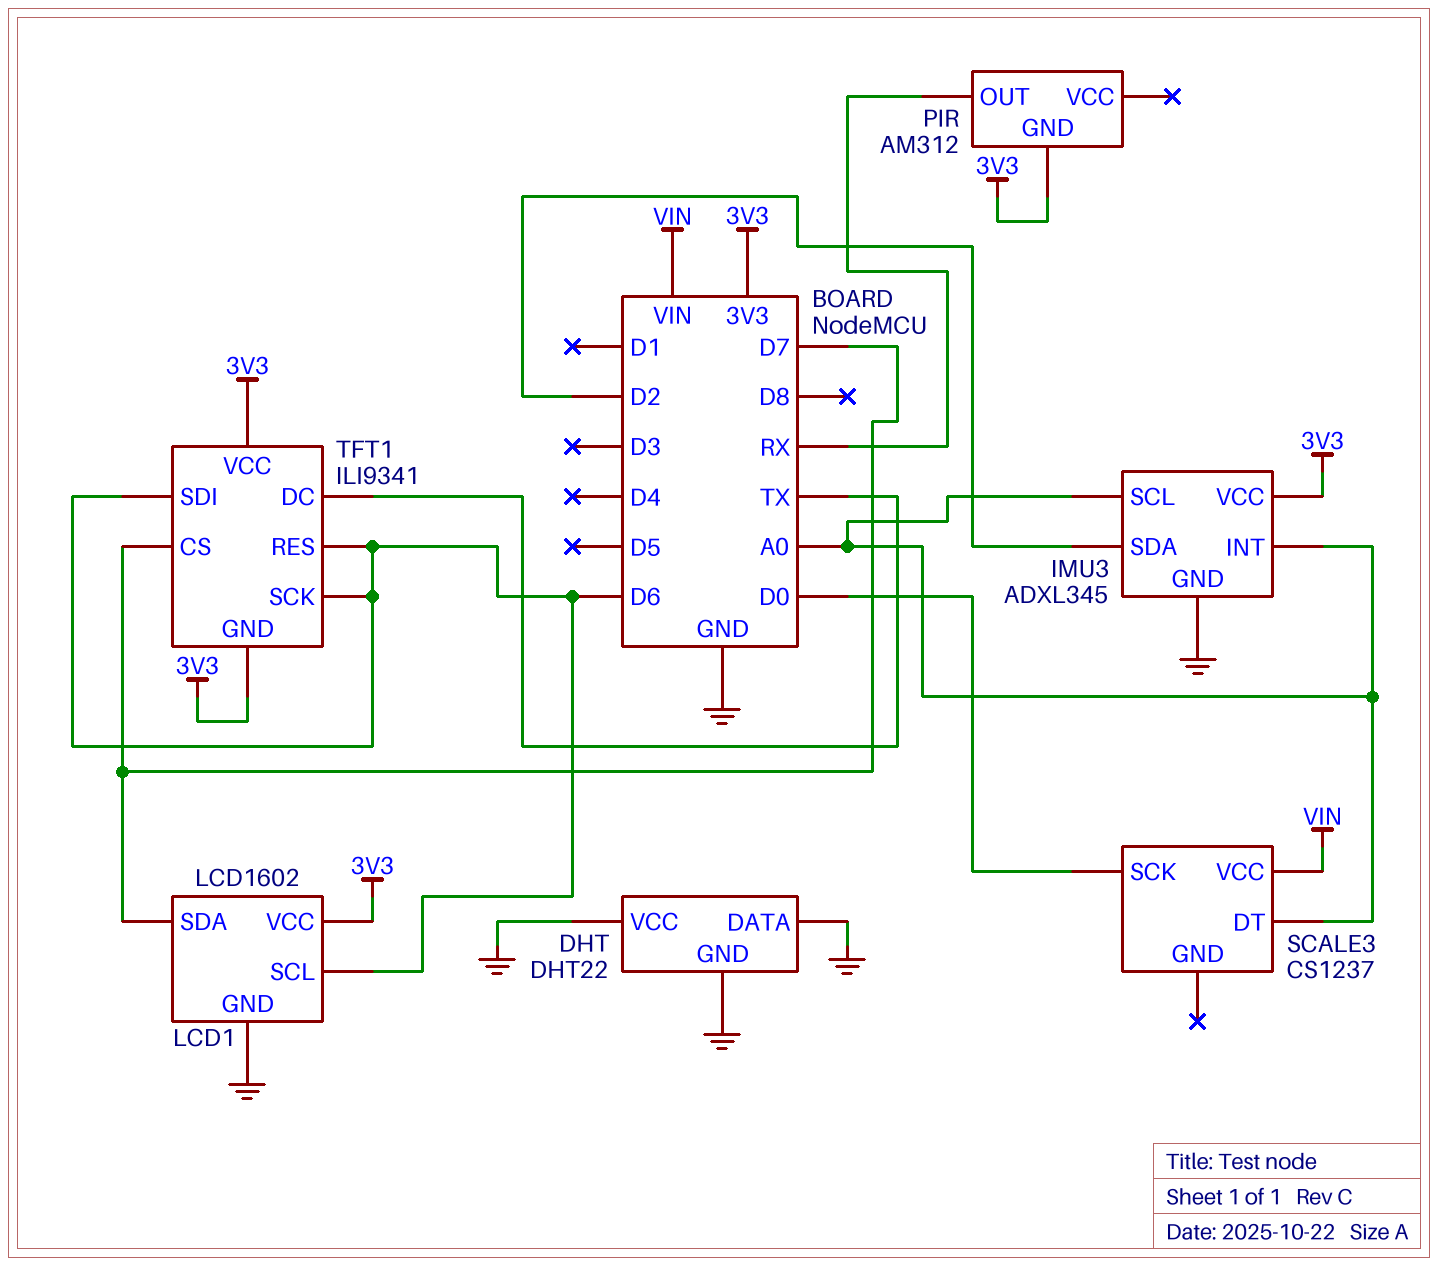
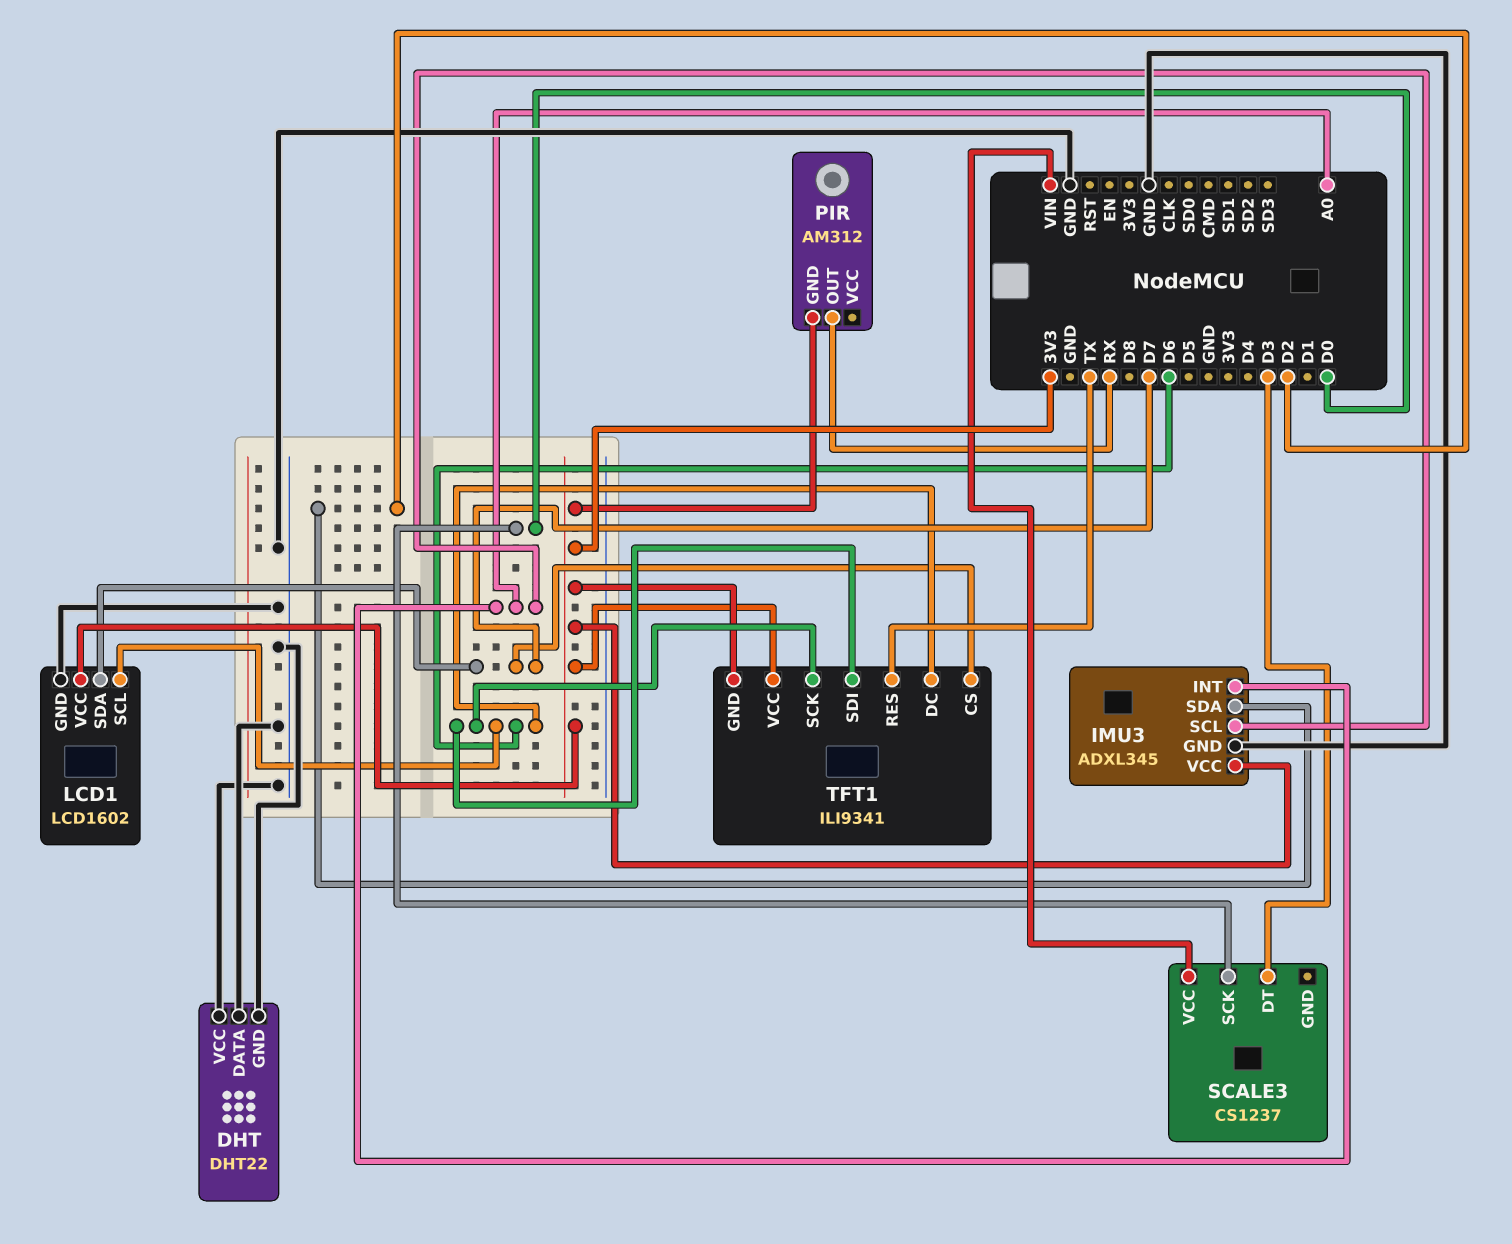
SCALE3 pin DT: A0 -> D3
TFT1 pin DC: TX -> D6
TFT1 pin RES: D6 -> TX

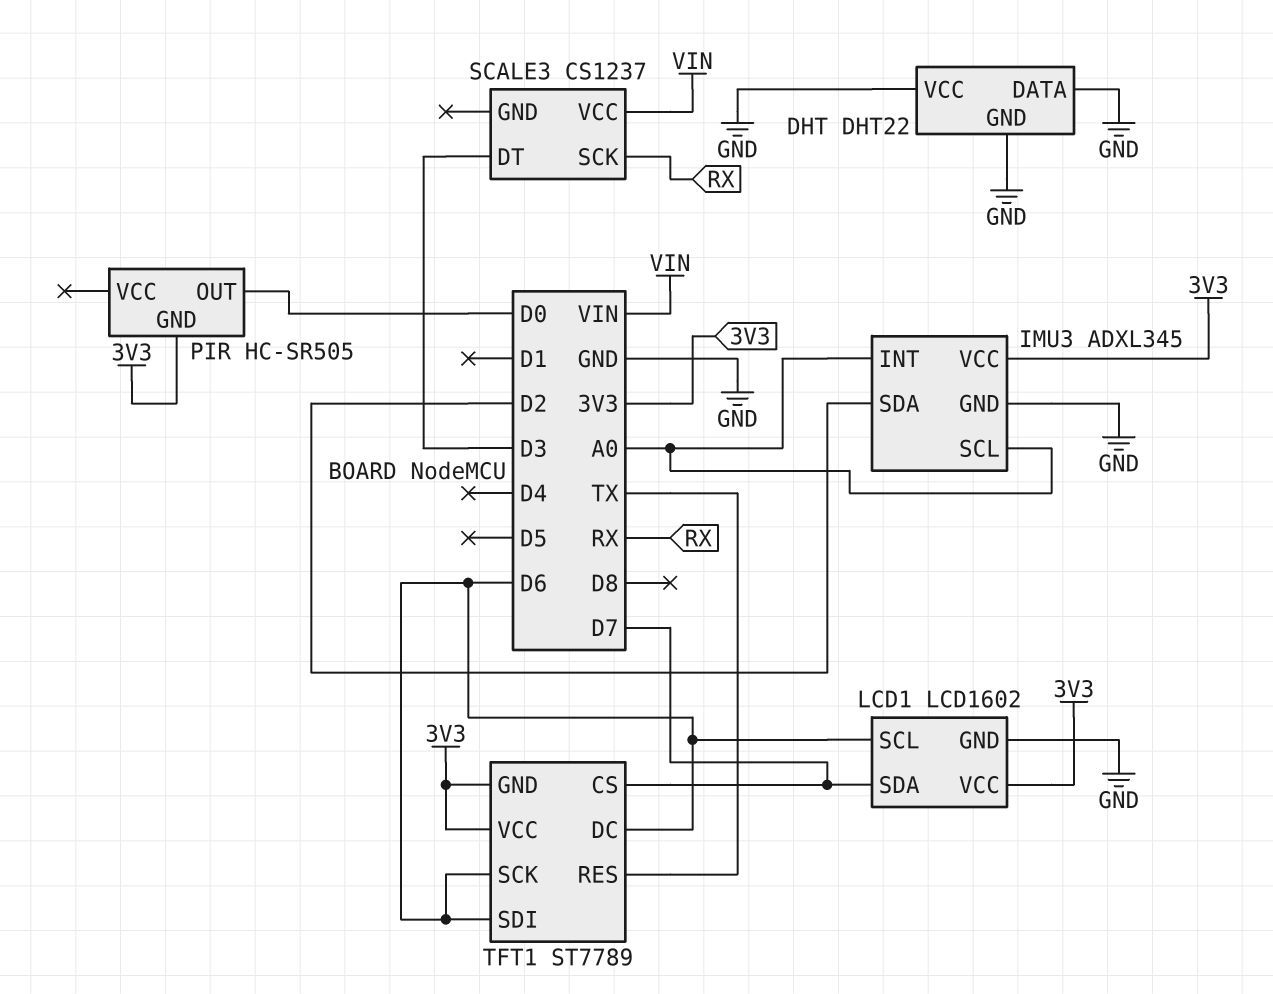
PIR: AM312 -> HC-SR505
PIR pin OUT: RX -> D0
SCALE3 pin SCK: D0 -> RX
TFT1: ILI9341 -> ST7789

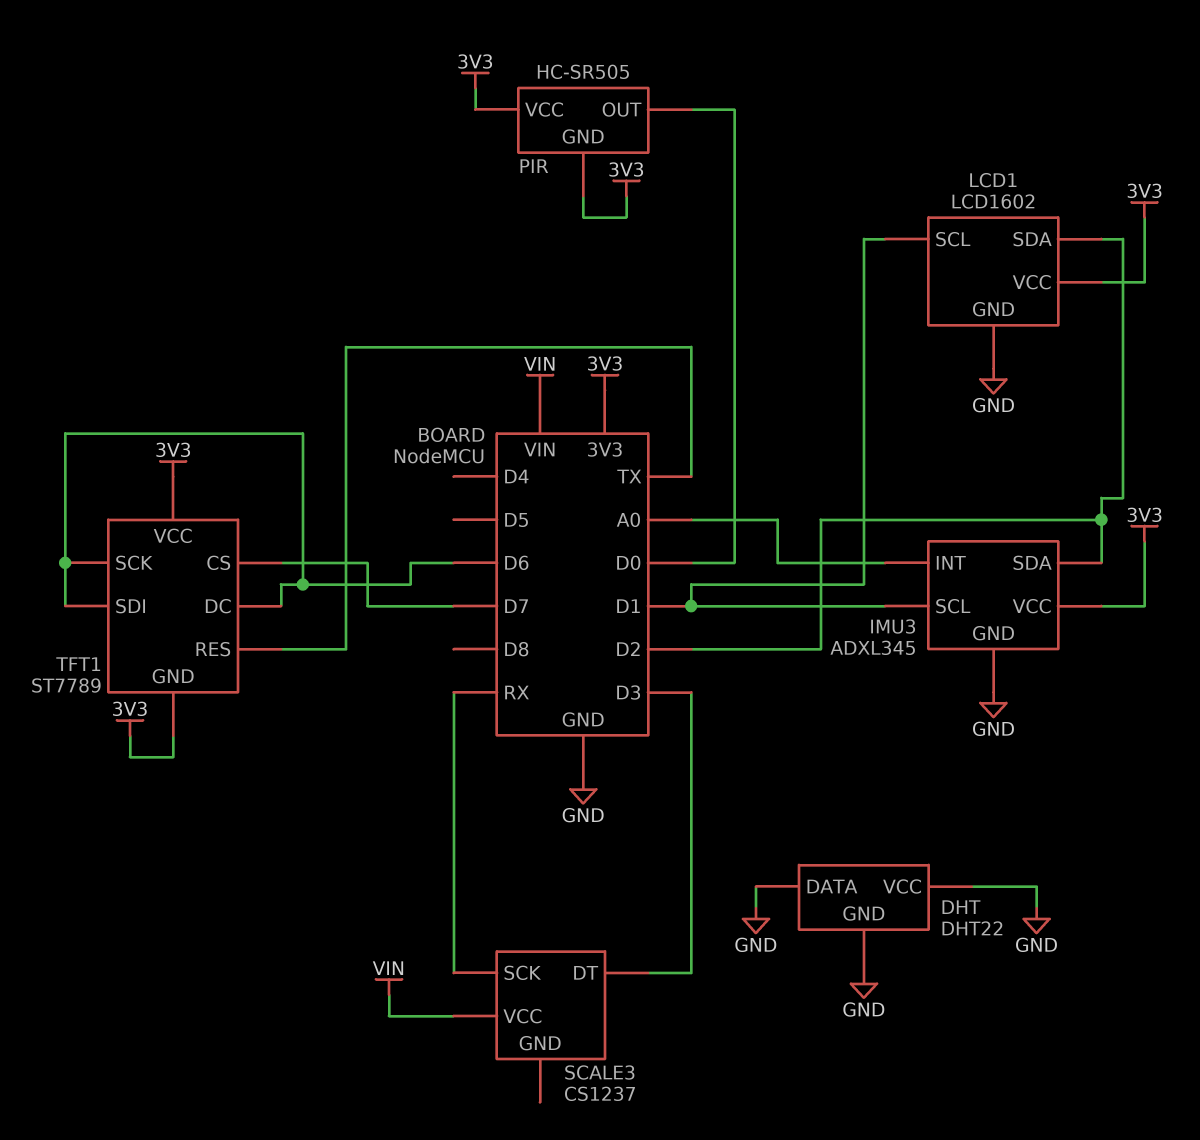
IMU3 pin SCL: A0 -> D1
LCD1 pin SCL: D6 -> D1
LCD1 pin SDA: D7 -> D2
PIR pin VCC: none -> 3V3

